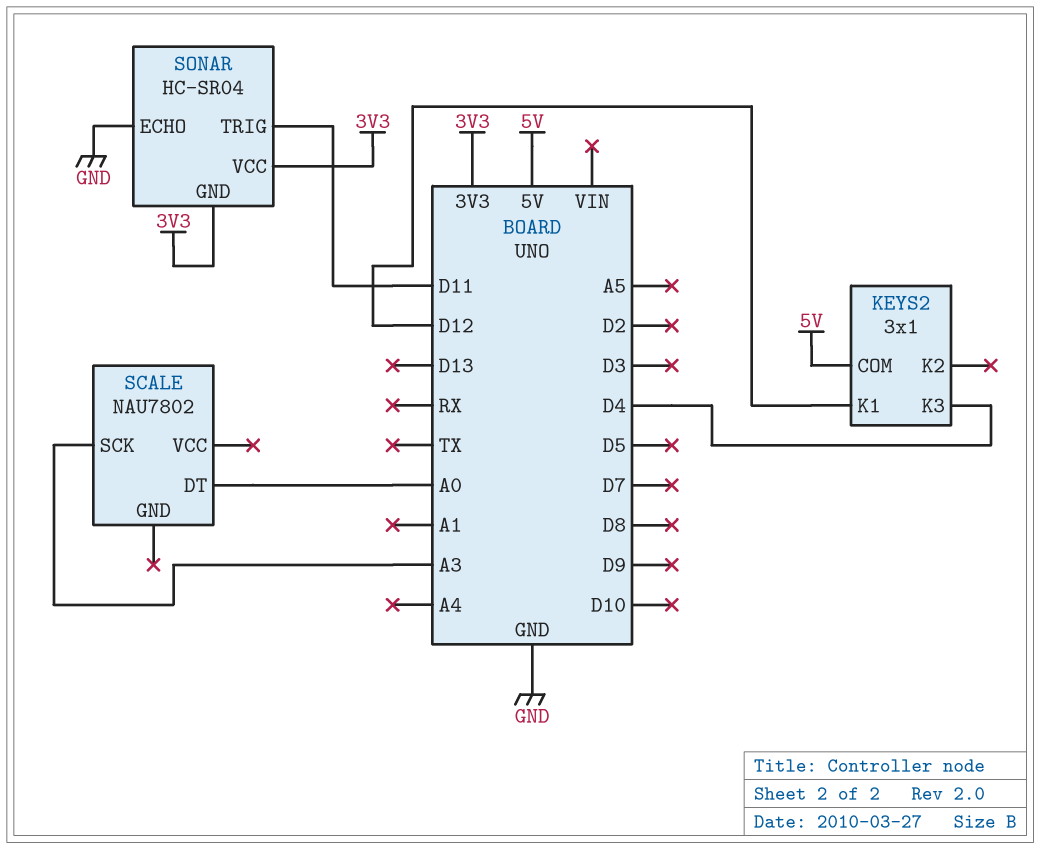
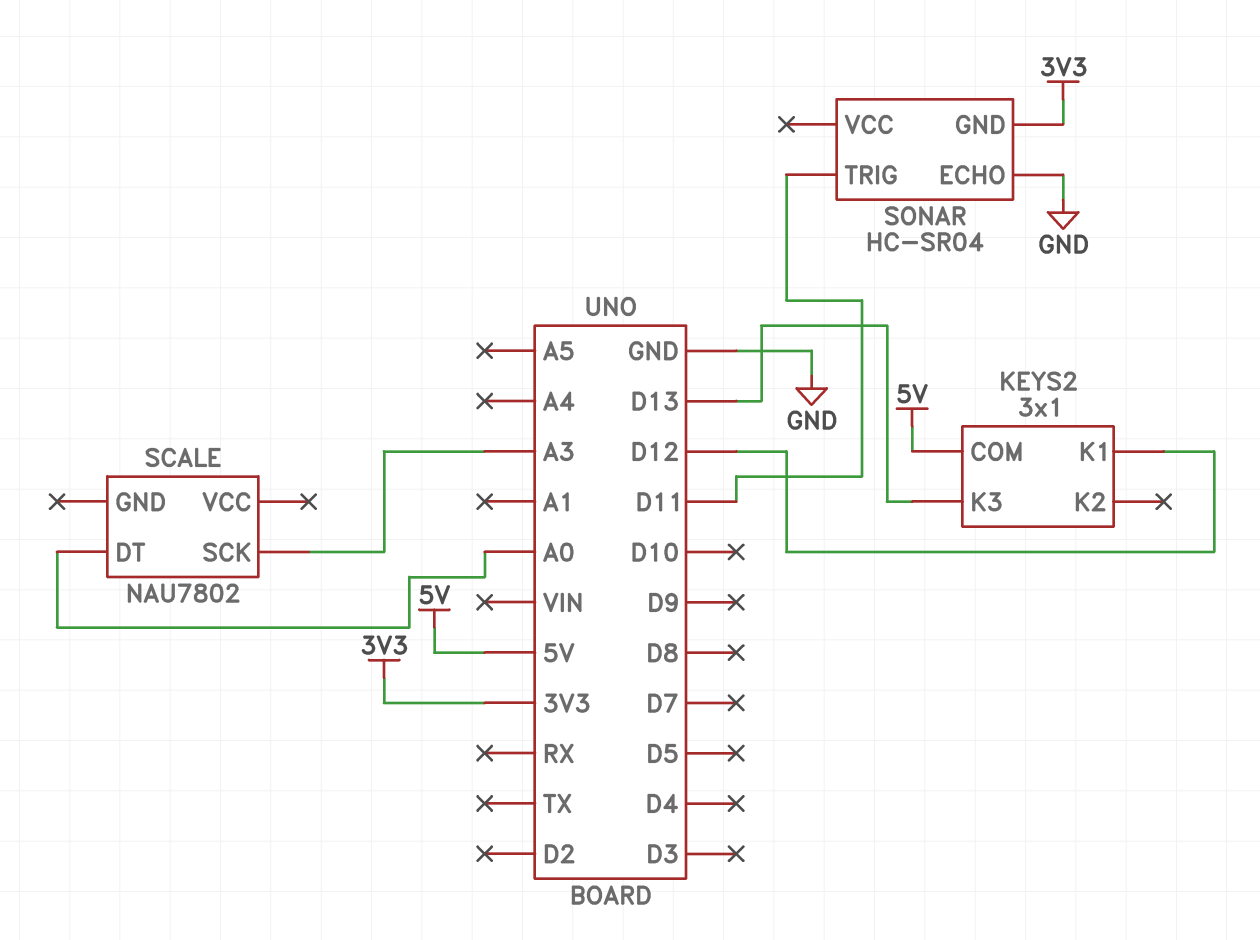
KEYS2 pin K3: D4 -> D13
SONAR pin VCC: 3V3 -> none

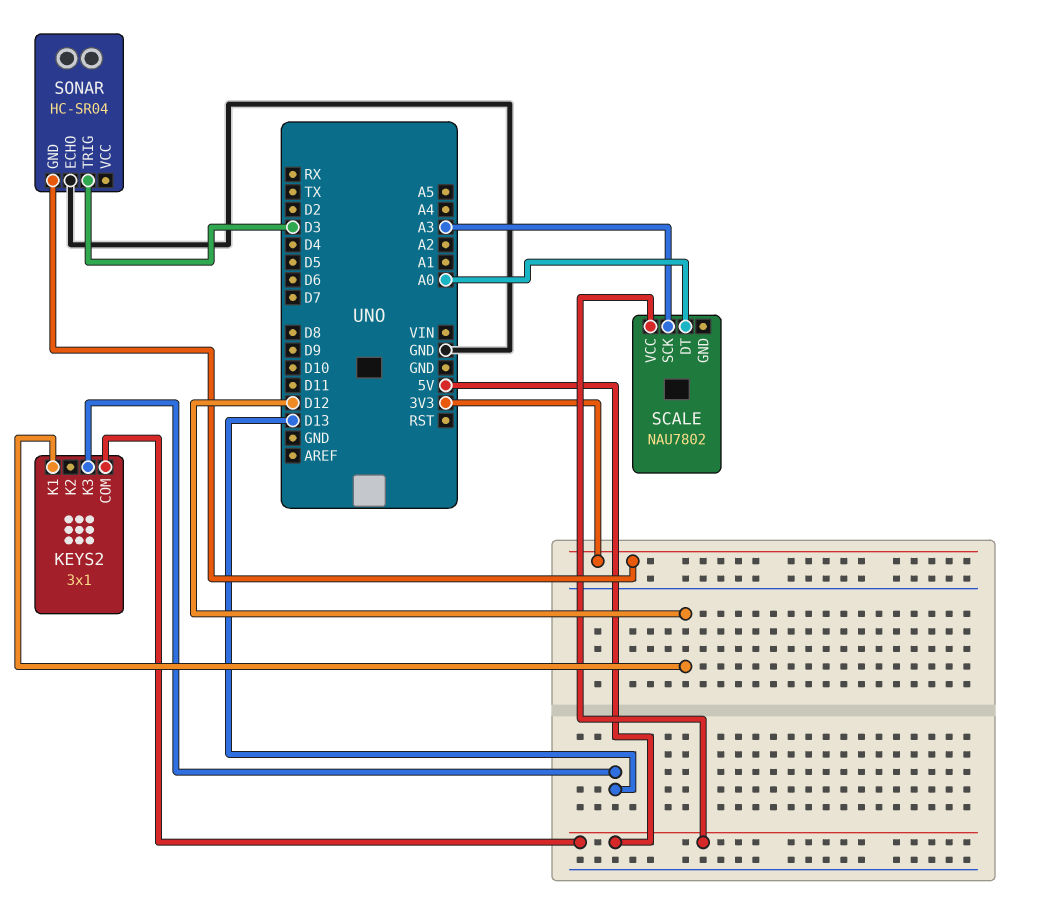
SCALE pin VCC: none -> 5V
SONAR pin TRIG: D11 -> D3

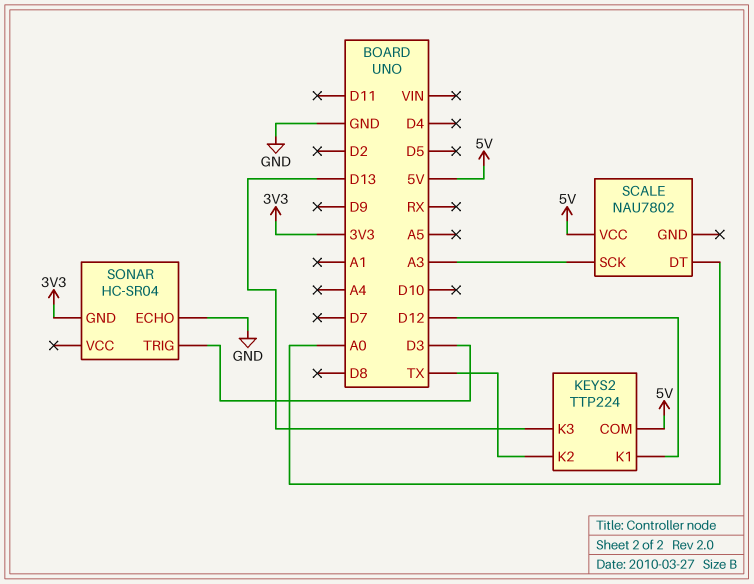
KEYS2: 3x1 -> TTP224
KEYS2 pin K2: none -> TX

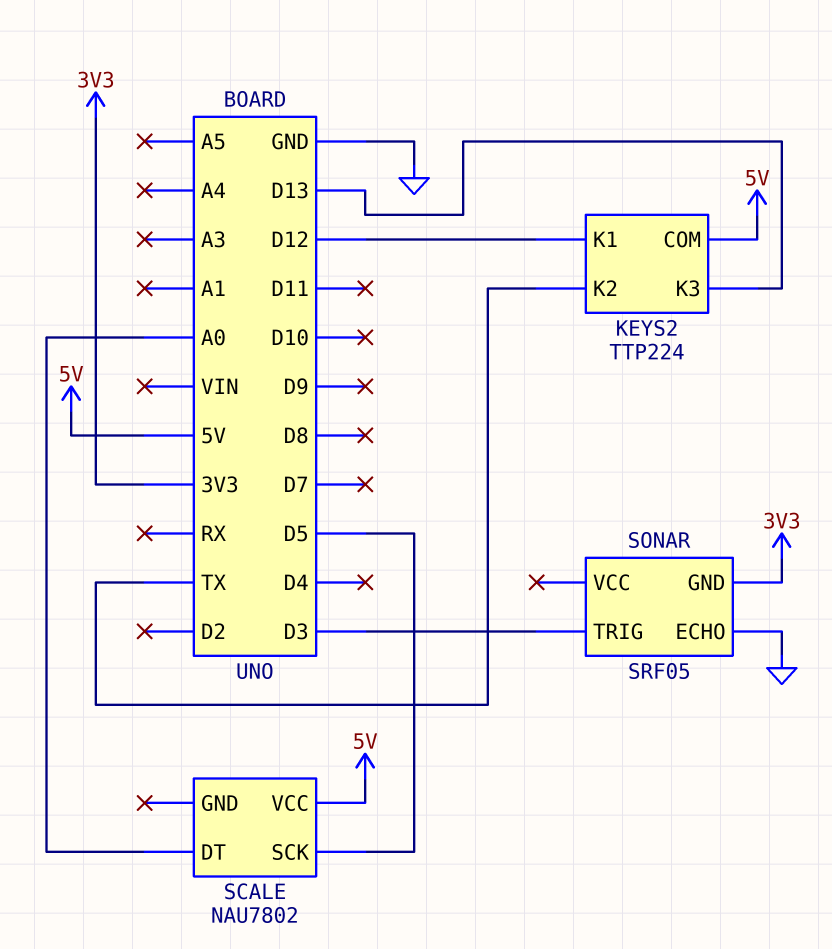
SCALE pin SCK: A3 -> D5
SONAR: HC-SR04 -> SRF05

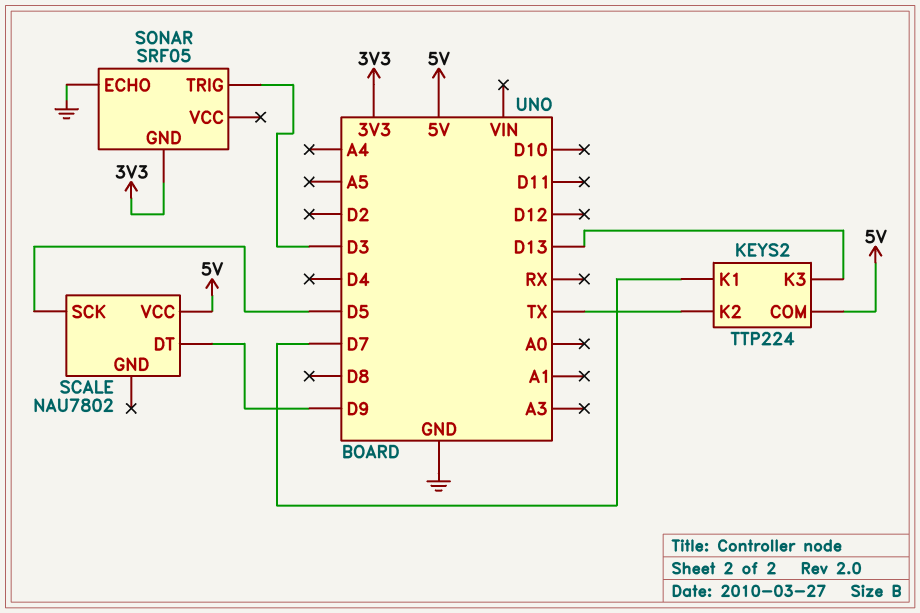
KEYS2 pin K1: D12 -> D7
SCALE pin DT: A0 -> D9

